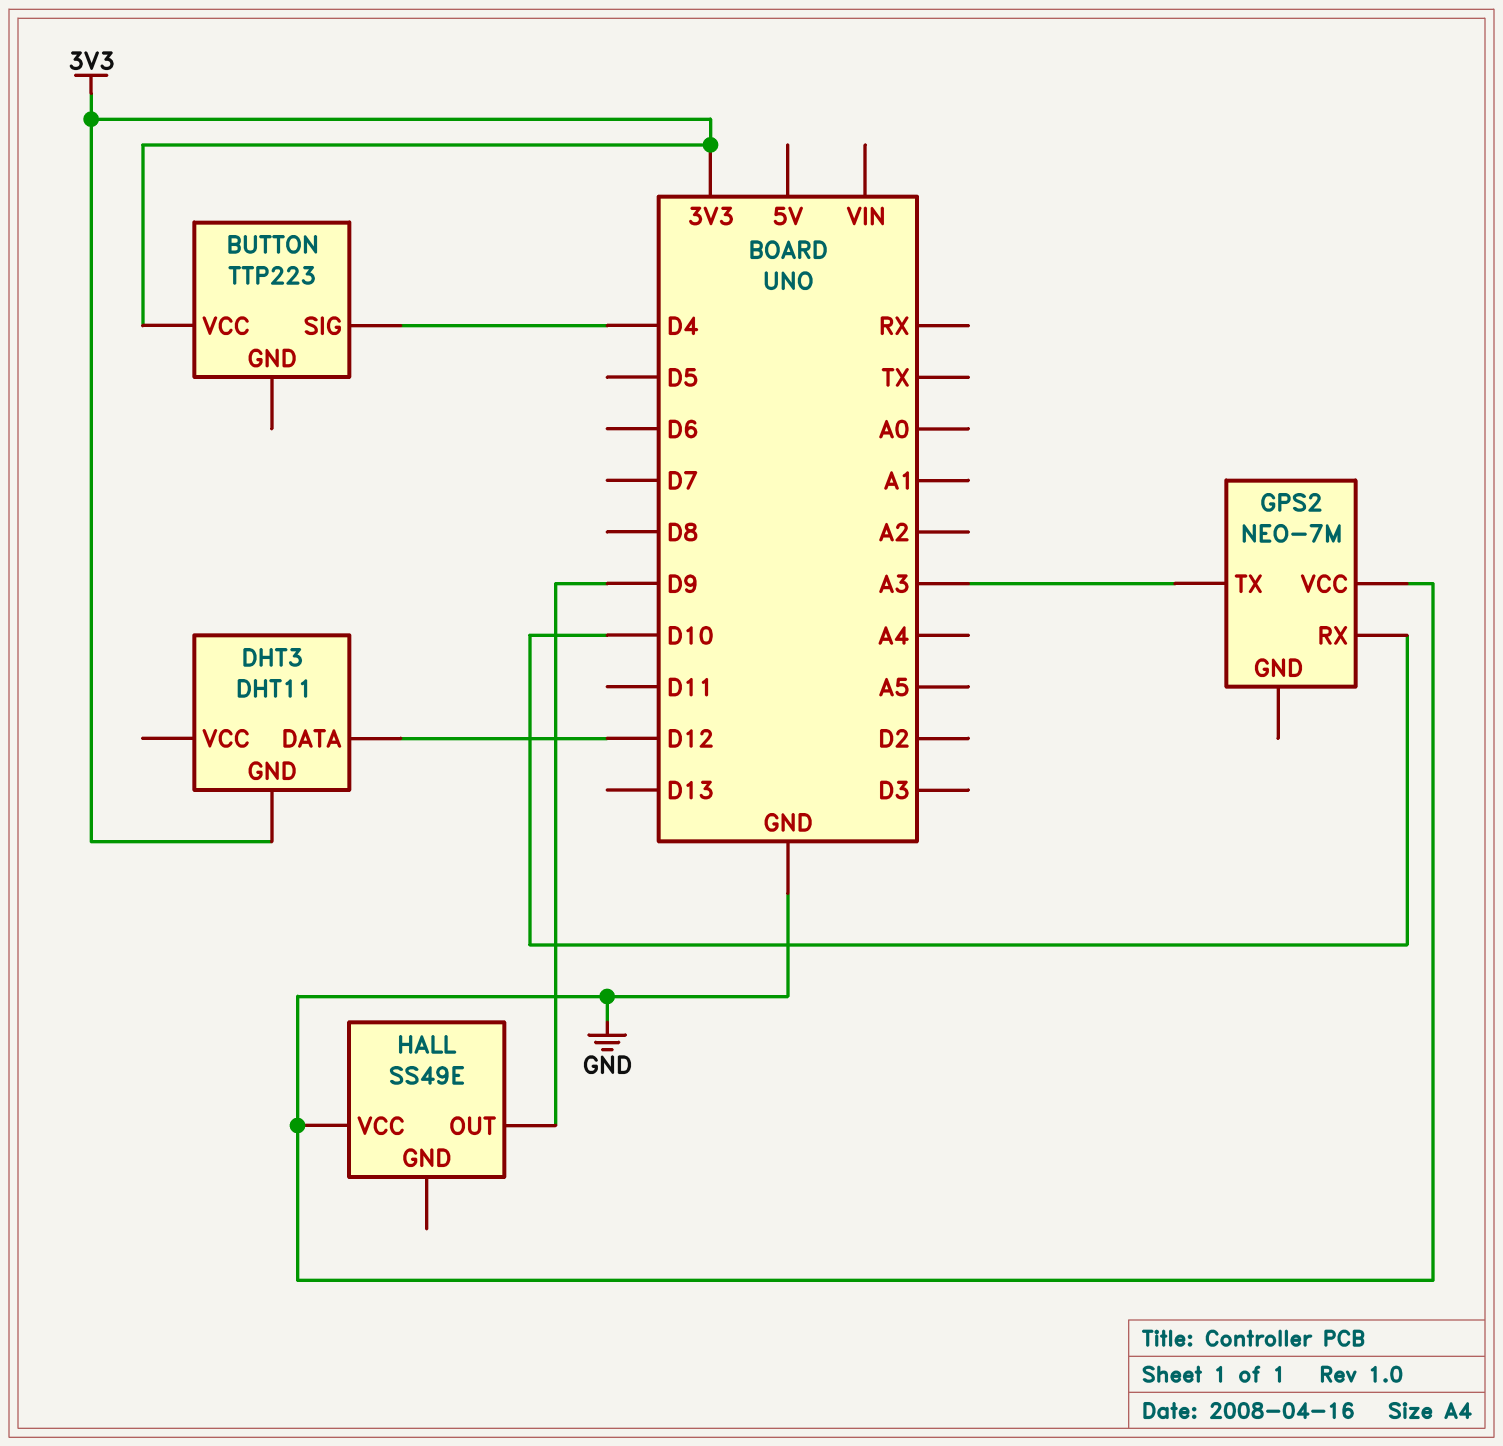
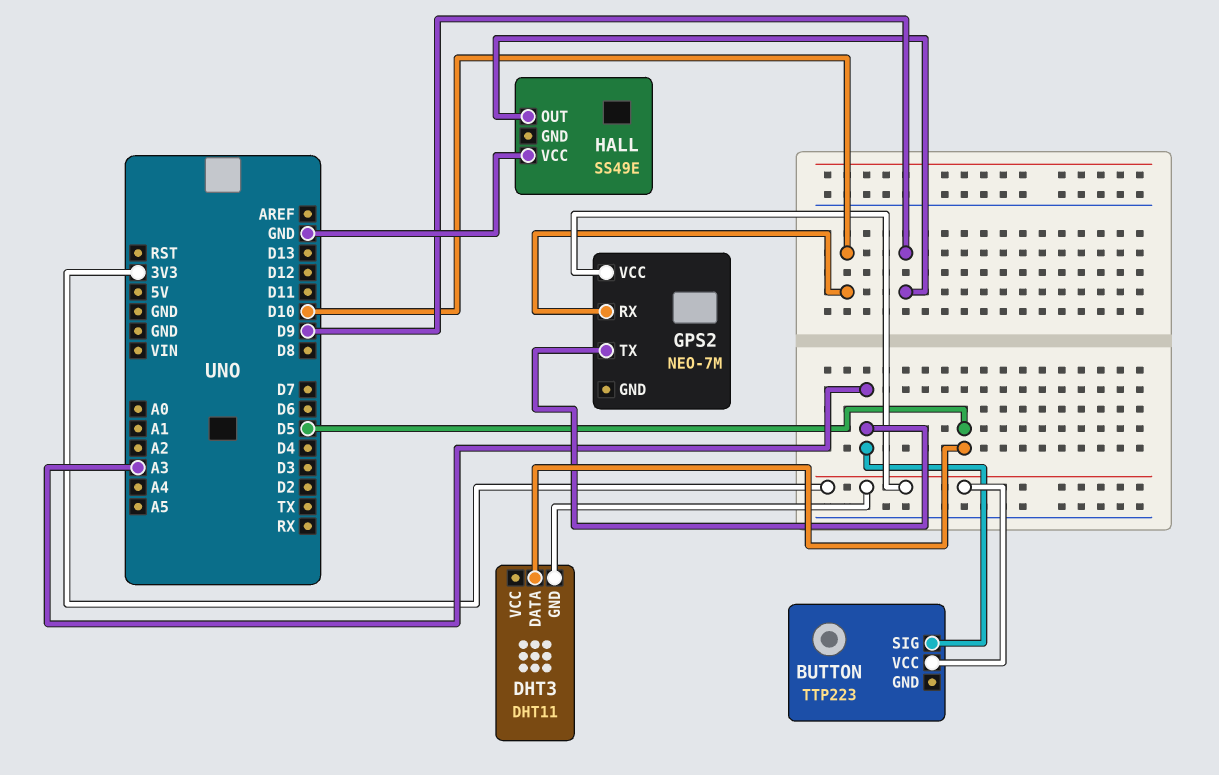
BUTTON pin SIG: D4 -> A3
DHT3 pin DATA: D12 -> D5
GPS2 pin VCC: GND -> 3V3

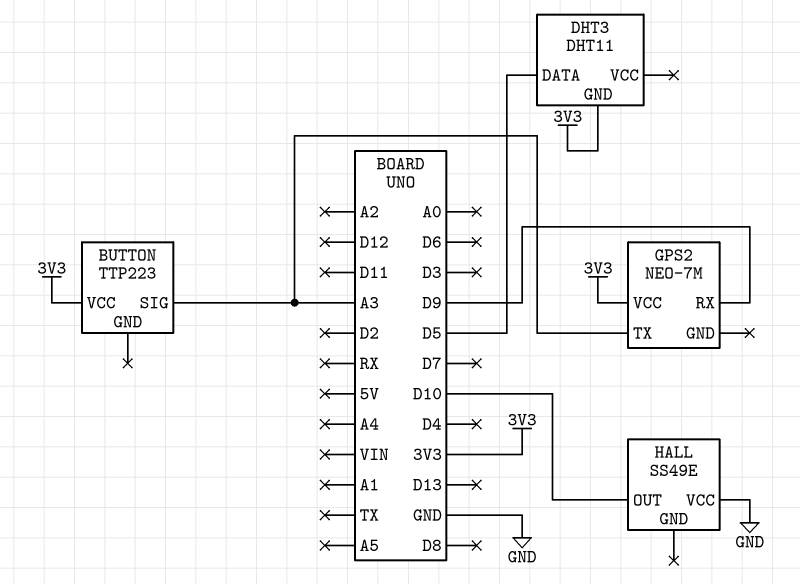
GPS2 pin RX: D10 -> D9
HALL pin OUT: D9 -> D10

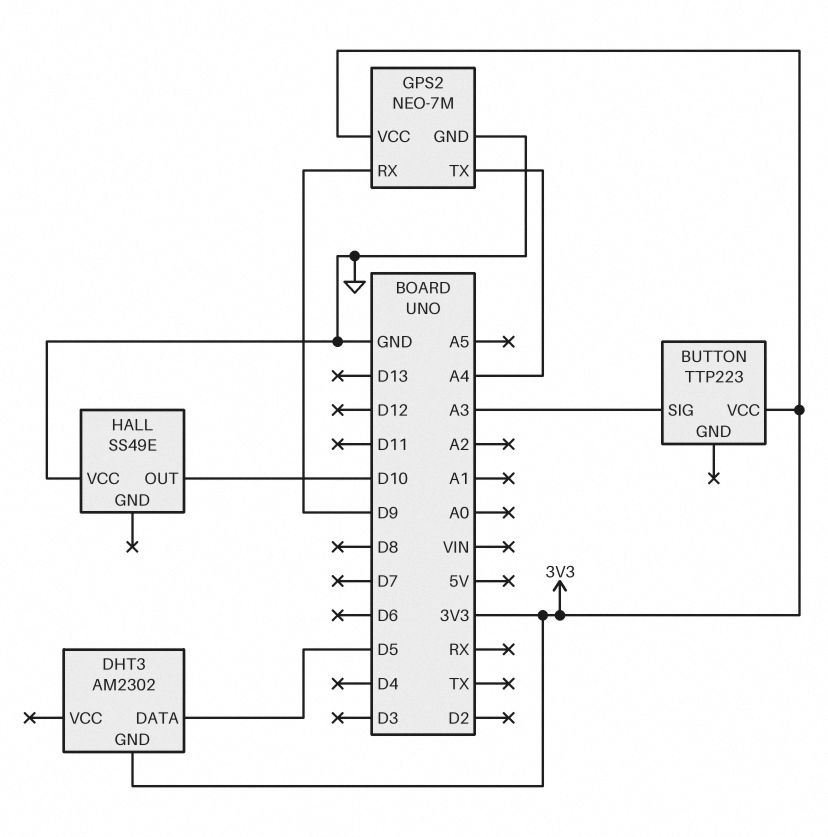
DHT3: DHT11 -> AM2302
GPS2 pin GND: none -> GND
GPS2 pin TX: A3 -> A4

